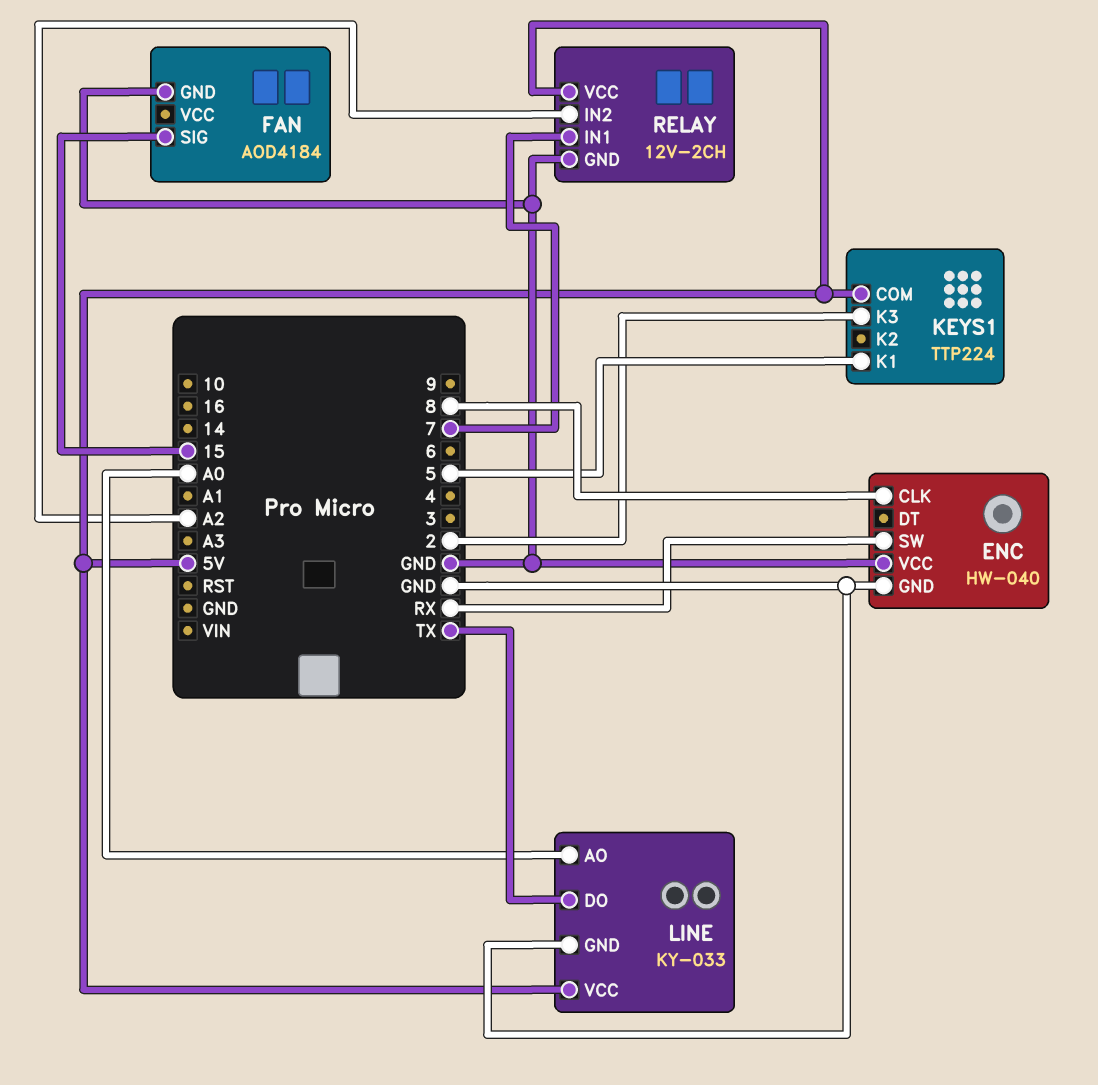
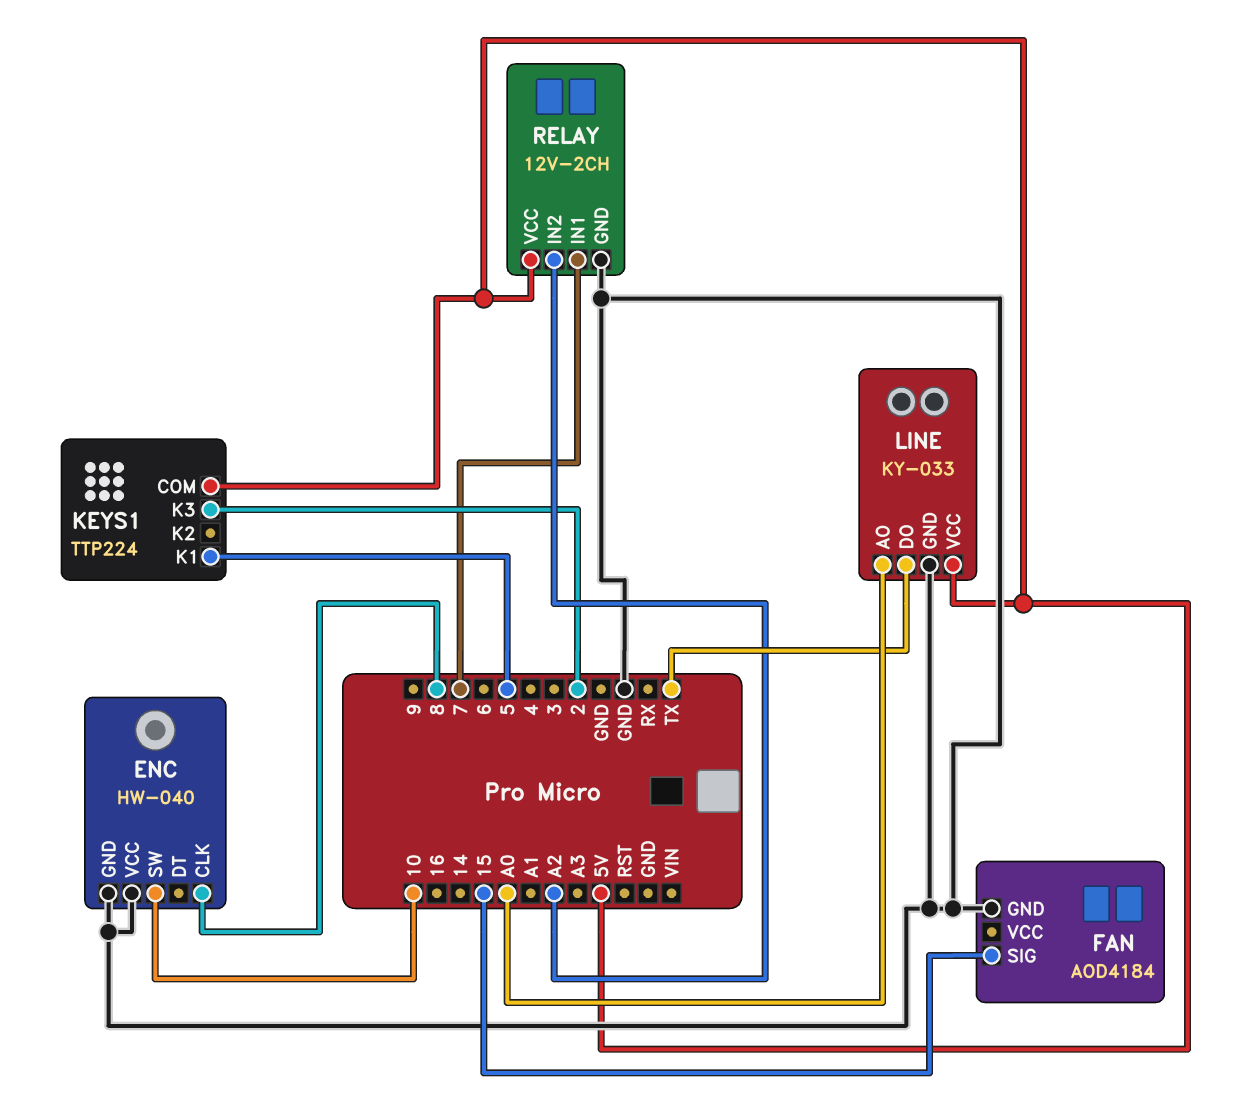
ENC pin SW: RX -> 10

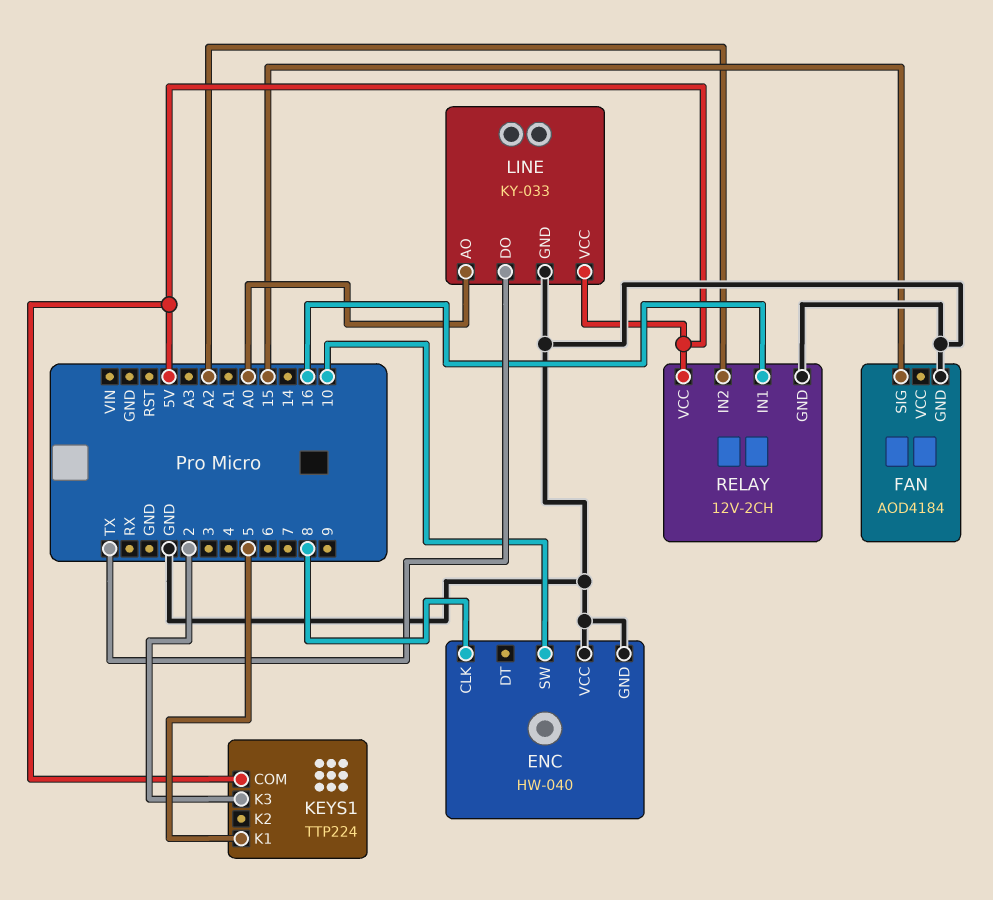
RELAY pin IN1: 7 -> 16

